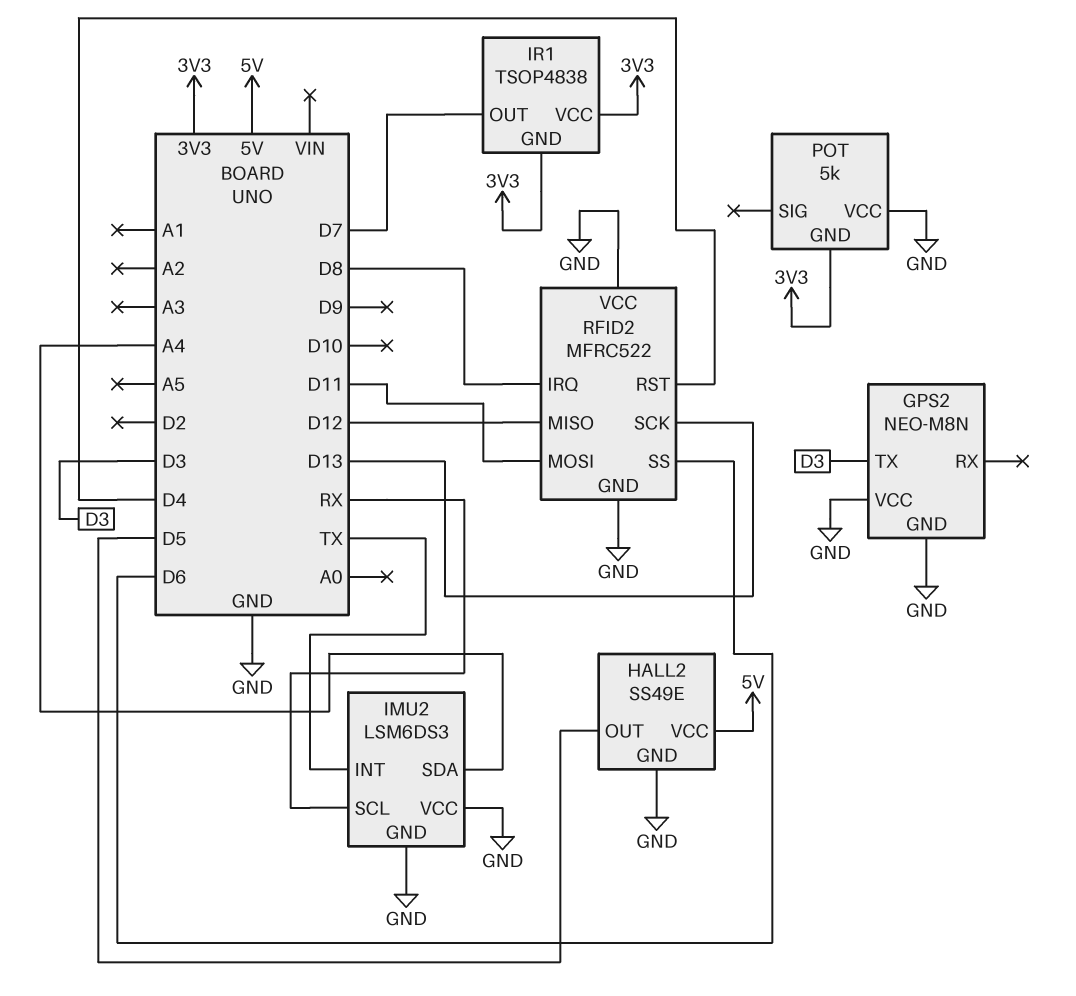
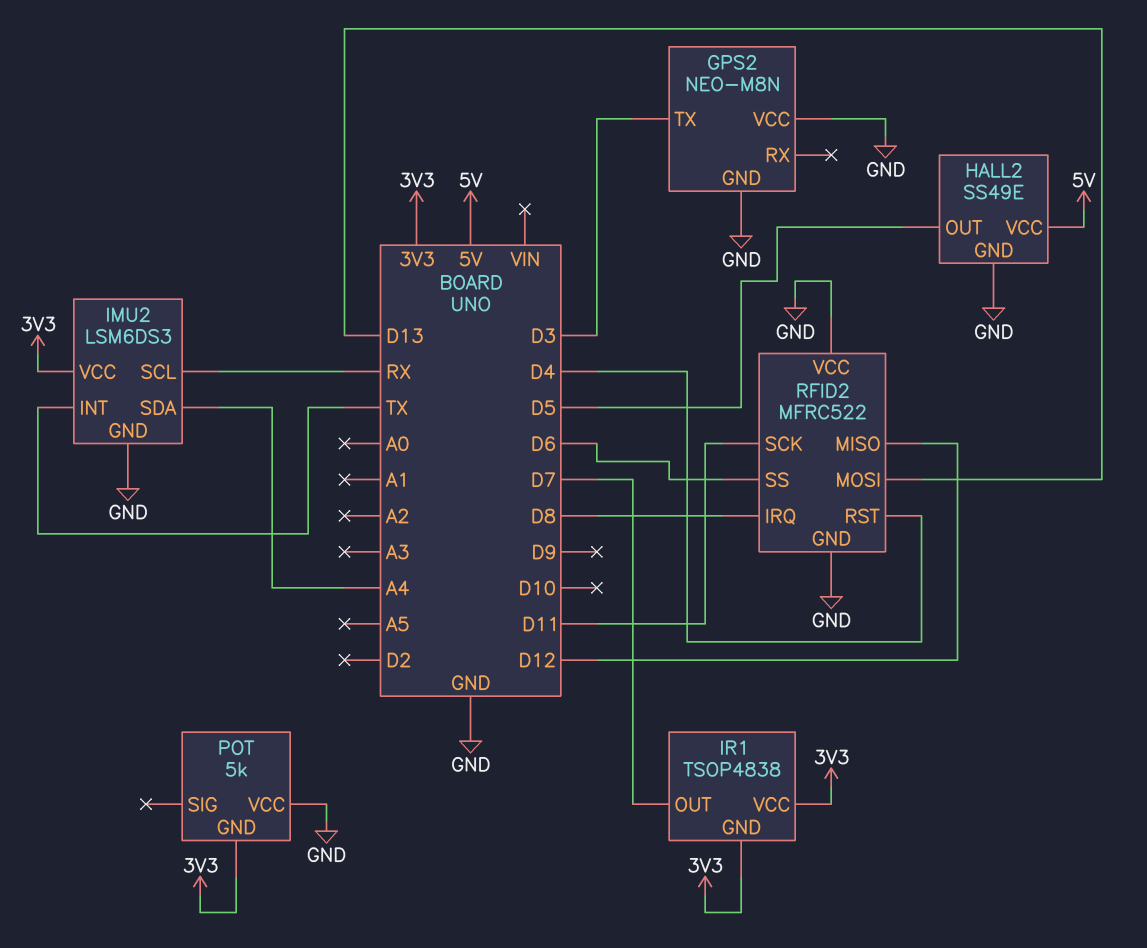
IMU2 pin VCC: GND -> 3V3
RFID2 pin MOSI: D11 -> D13
RFID2 pin SCK: D13 -> D11

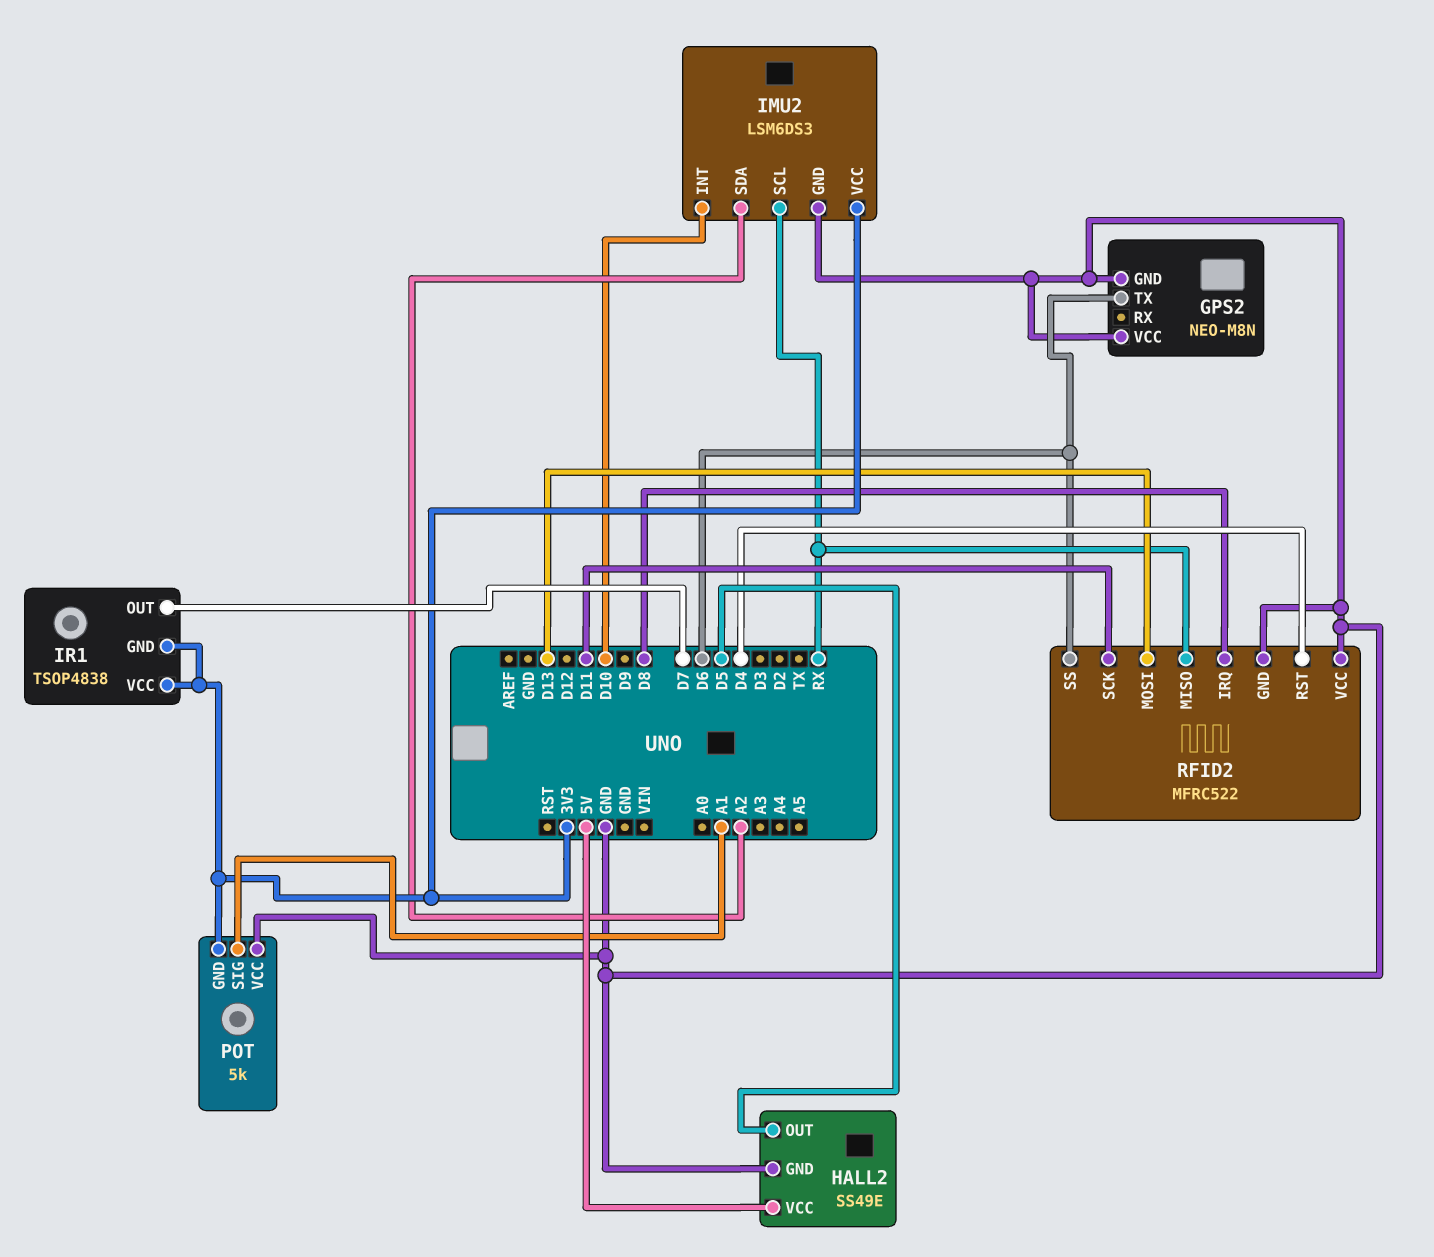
GPS2 pin TX: D3 -> D6
IMU2 pin INT: TX -> D10
IMU2 pin SDA: A4 -> A2
POT pin SIG: none -> A1
RFID2 pin MISO: D12 -> RX

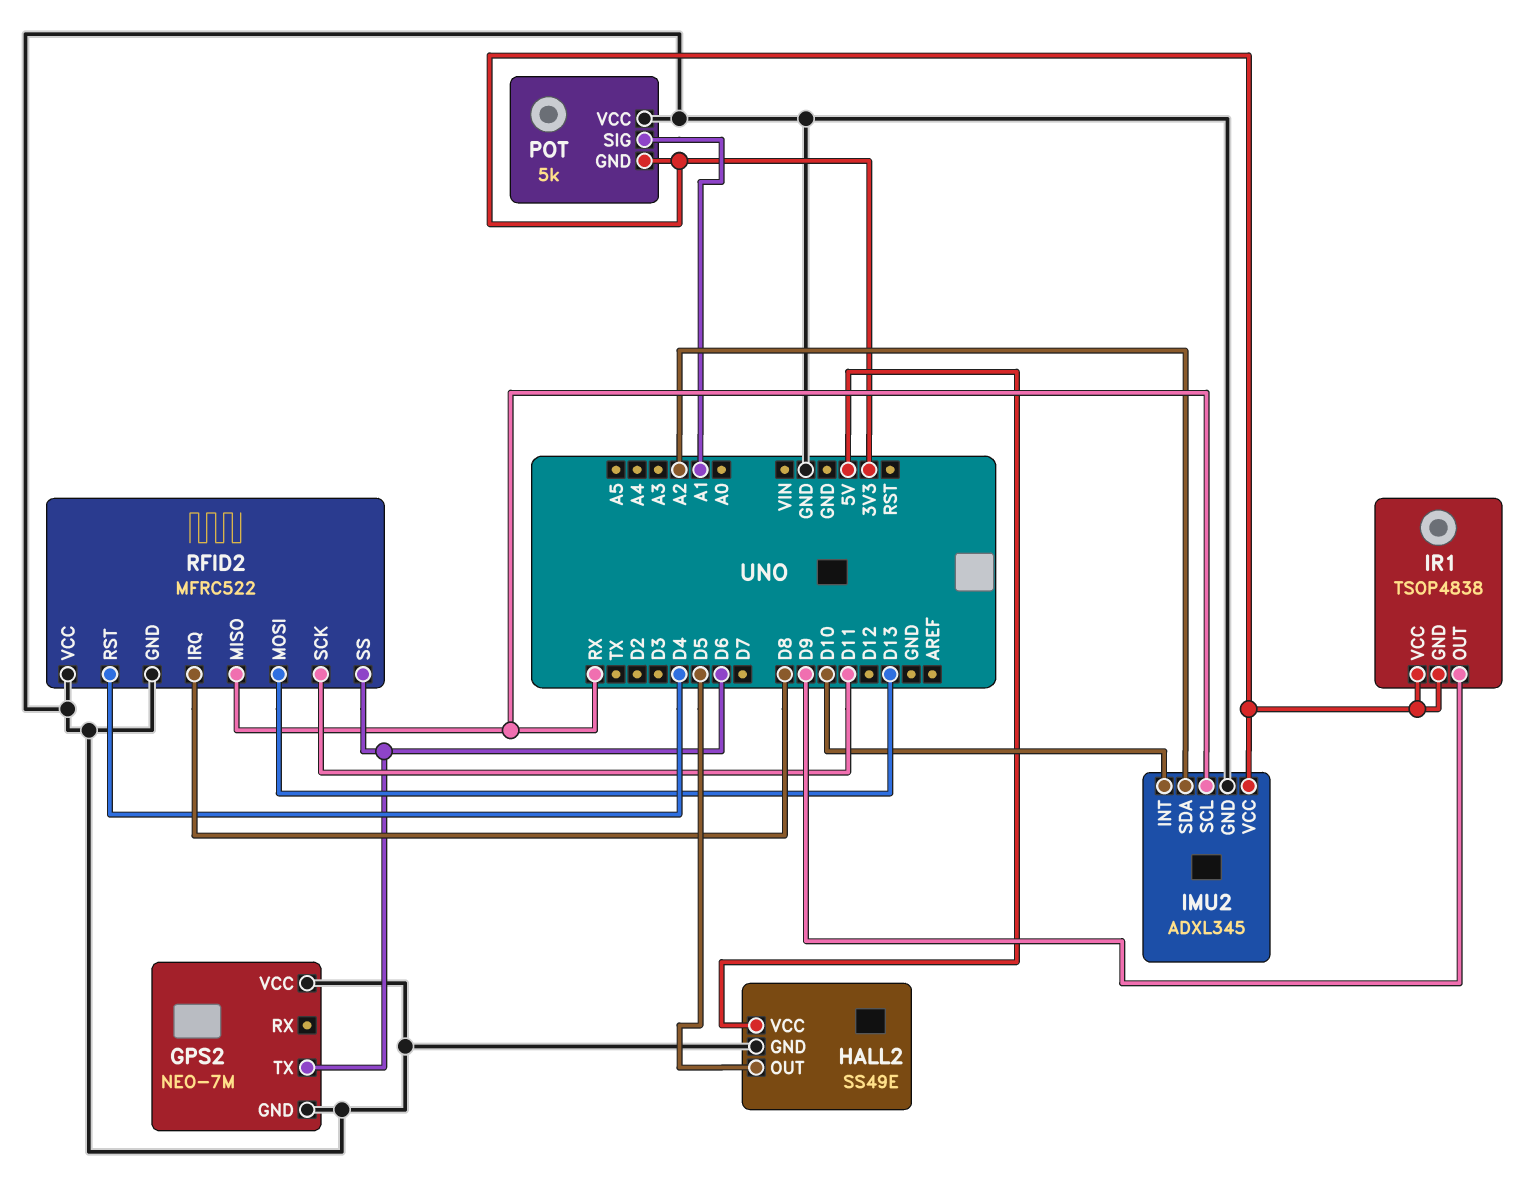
GPS2: NEO-M8N -> NEO-7M
IMU2: LSM6DS3 -> ADXL345
IR1 pin OUT: D7 -> D9

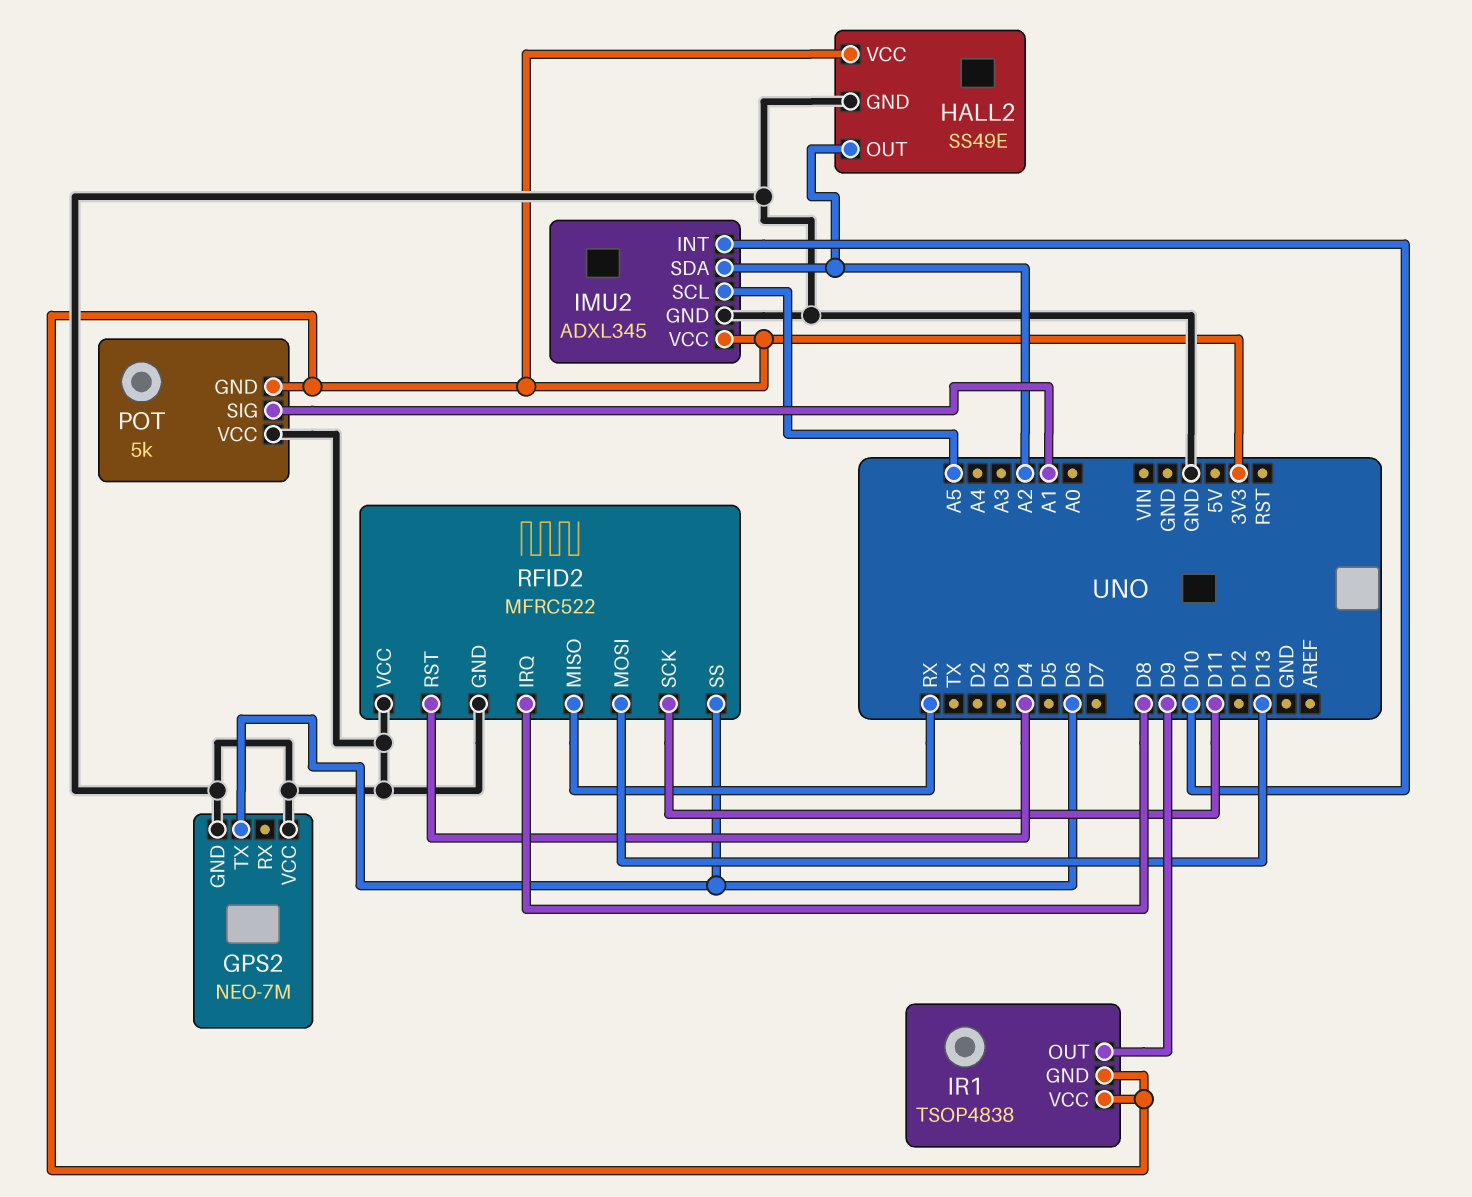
HALL2 pin OUT: D5 -> A2
HALL2 pin VCC: 5V -> 3V3
IMU2 pin SCL: RX -> A5

